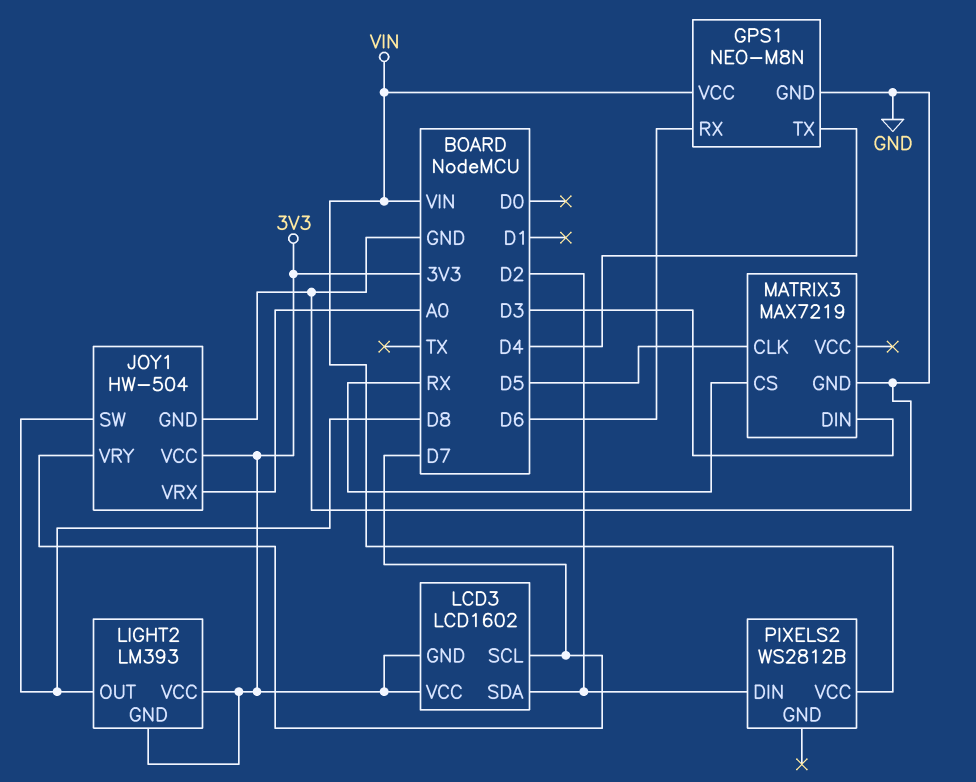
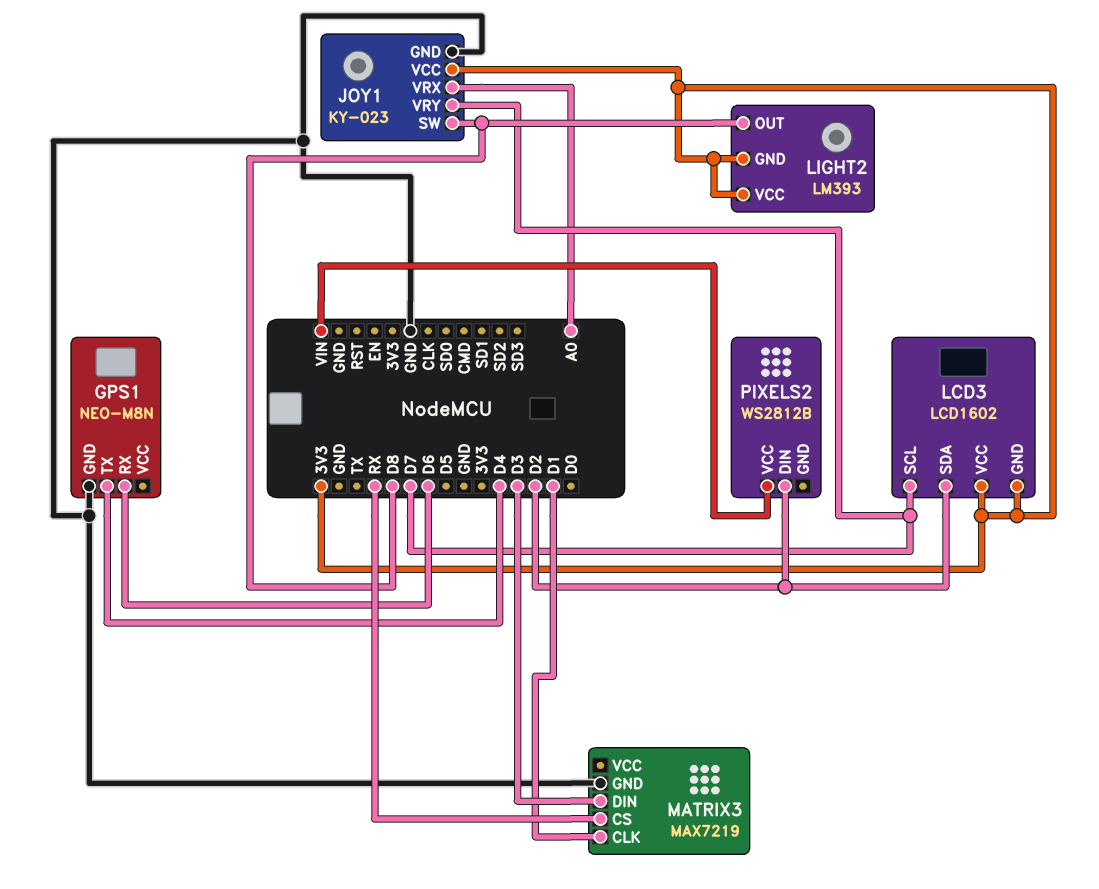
GPS1 pin VCC: VIN -> none
JOY1: HW-504 -> KY-023
MATRIX3 pin CLK: D5 -> D1

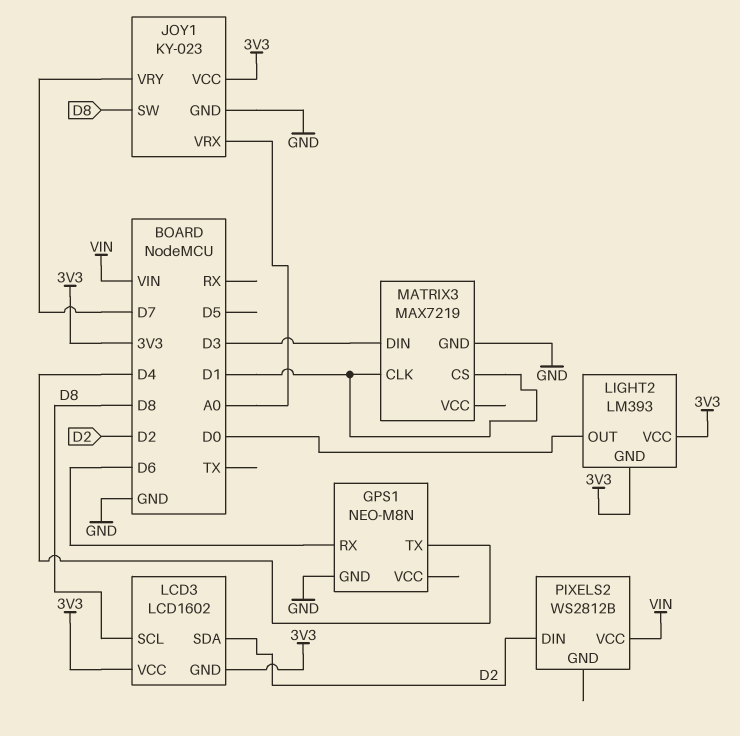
LCD3 pin SCL: D7 -> D8
LIGHT2 pin OUT: D8 -> D0
MATRIX3 pin CS: RX -> D1

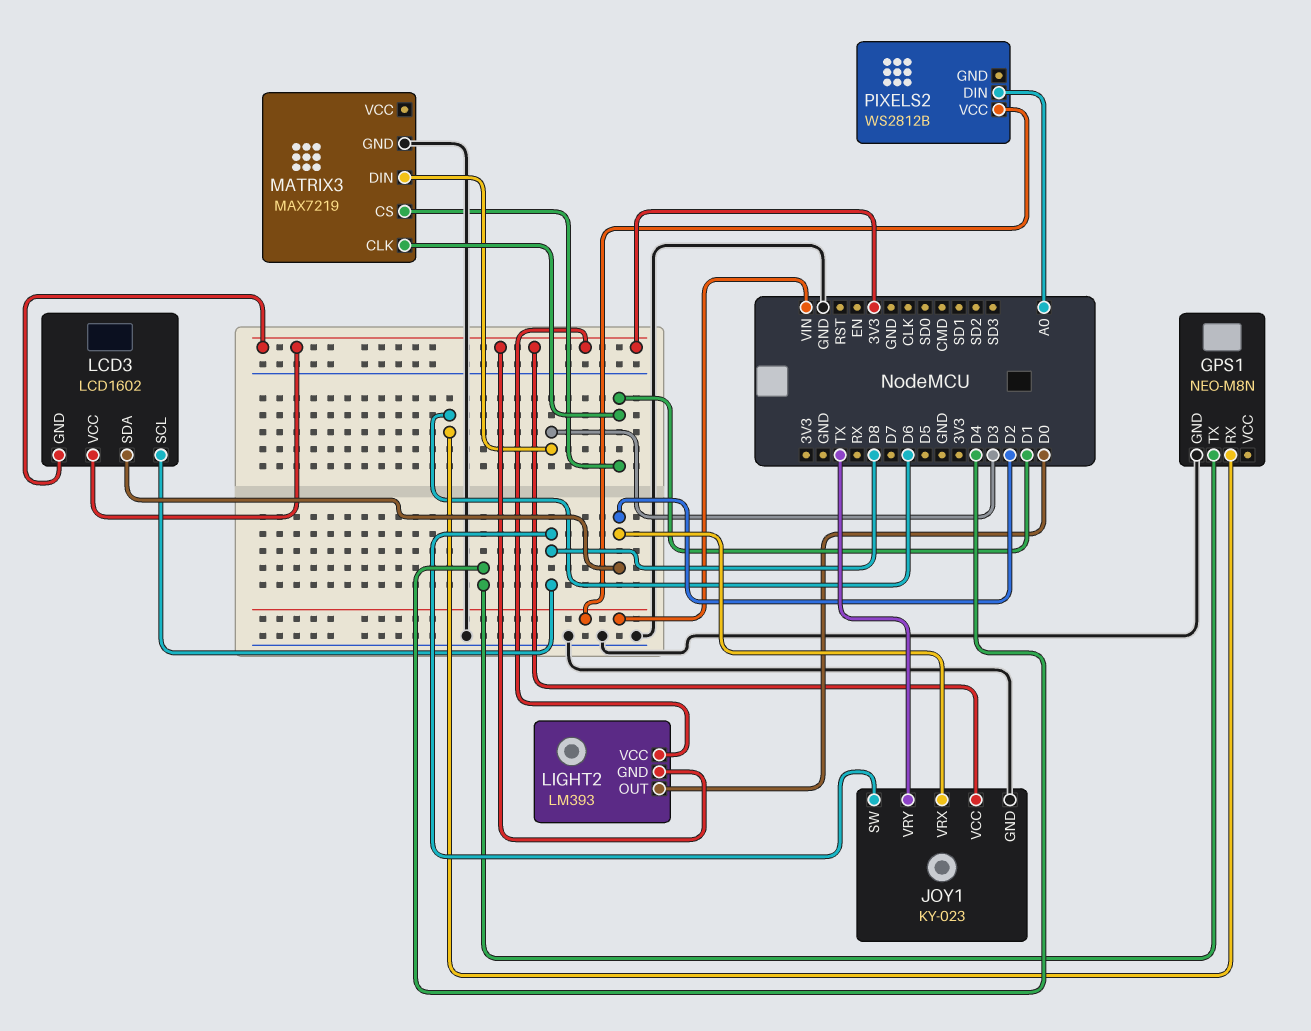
JOY1 pin VRX: A0 -> D2
JOY1 pin VRY: D7 -> TX
PIXELS2 pin DIN: D2 -> A0

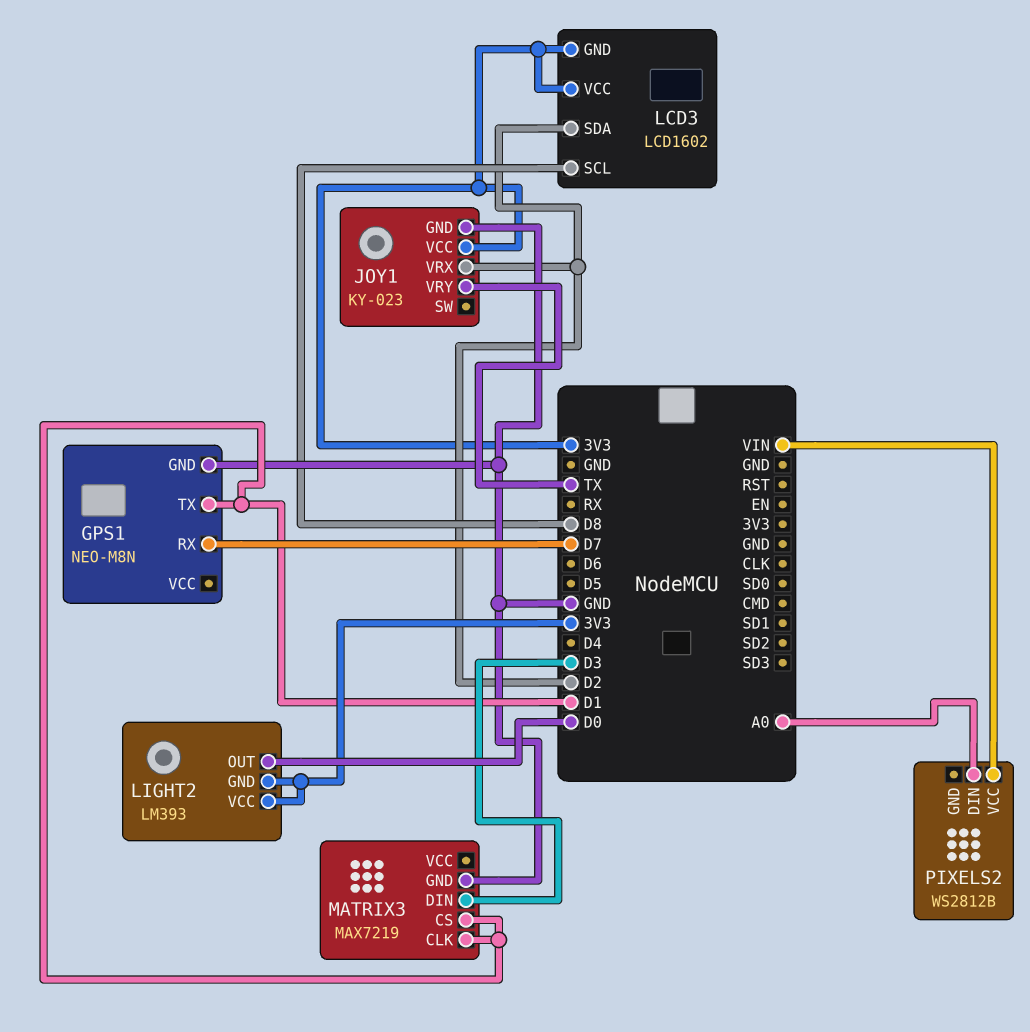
GPS1 pin RX: D6 -> D7
GPS1 pin TX: D4 -> D1
JOY1 pin SW: D8 -> none

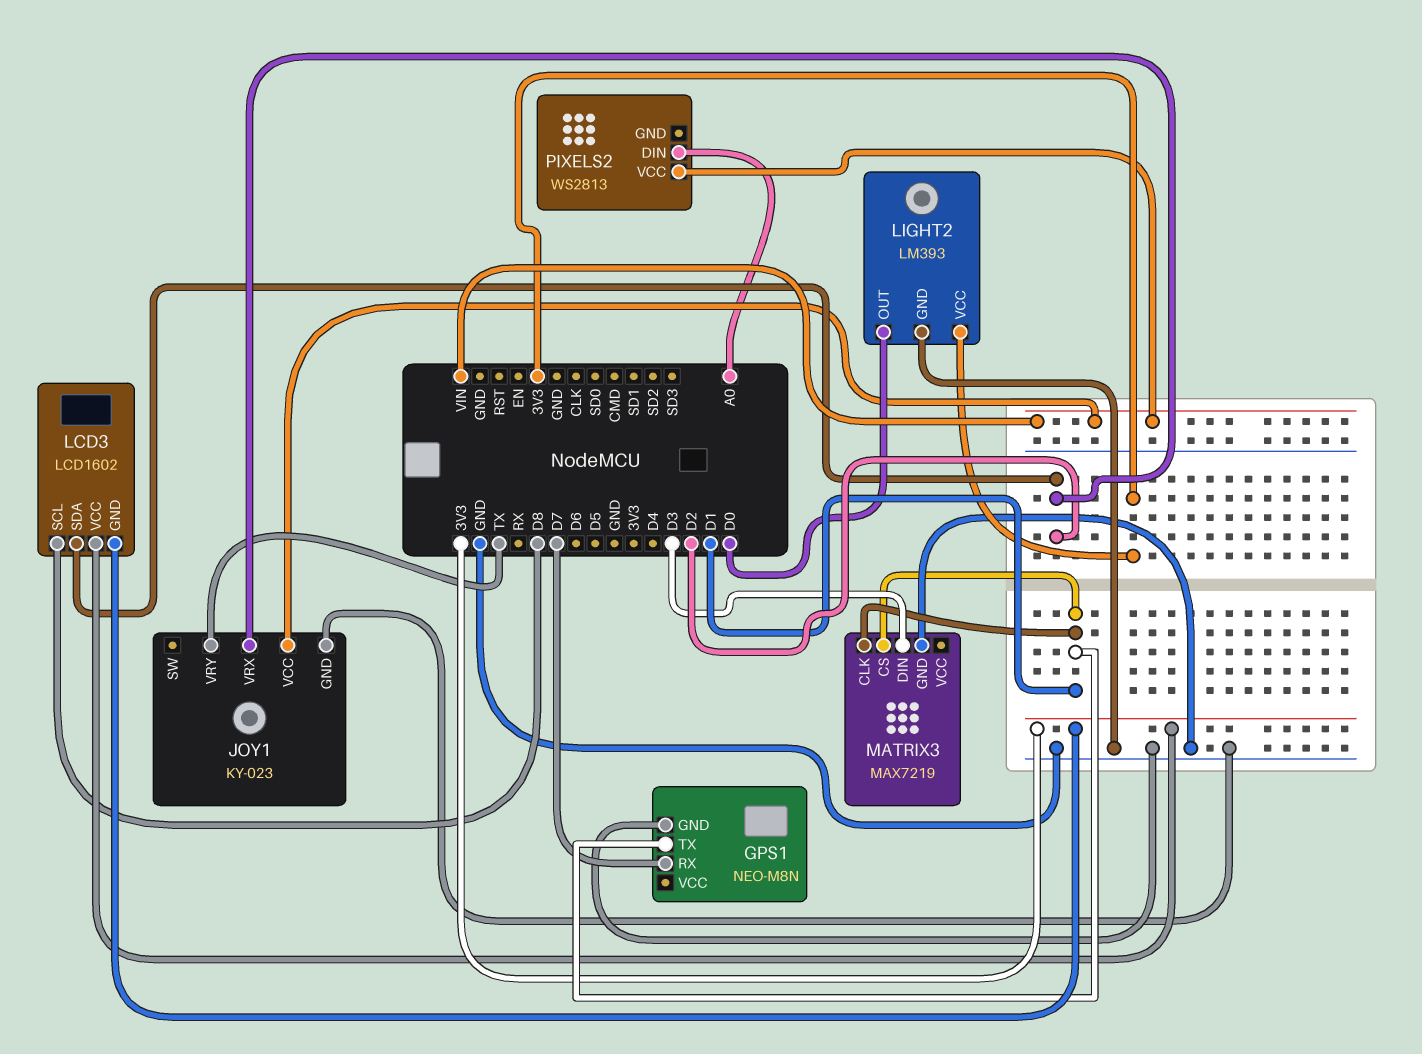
JOY1 pin VCC: 3V3 -> VIN
LIGHT2 pin GND: 3V3 -> GND
PIXELS2: WS2812B -> WS2813

